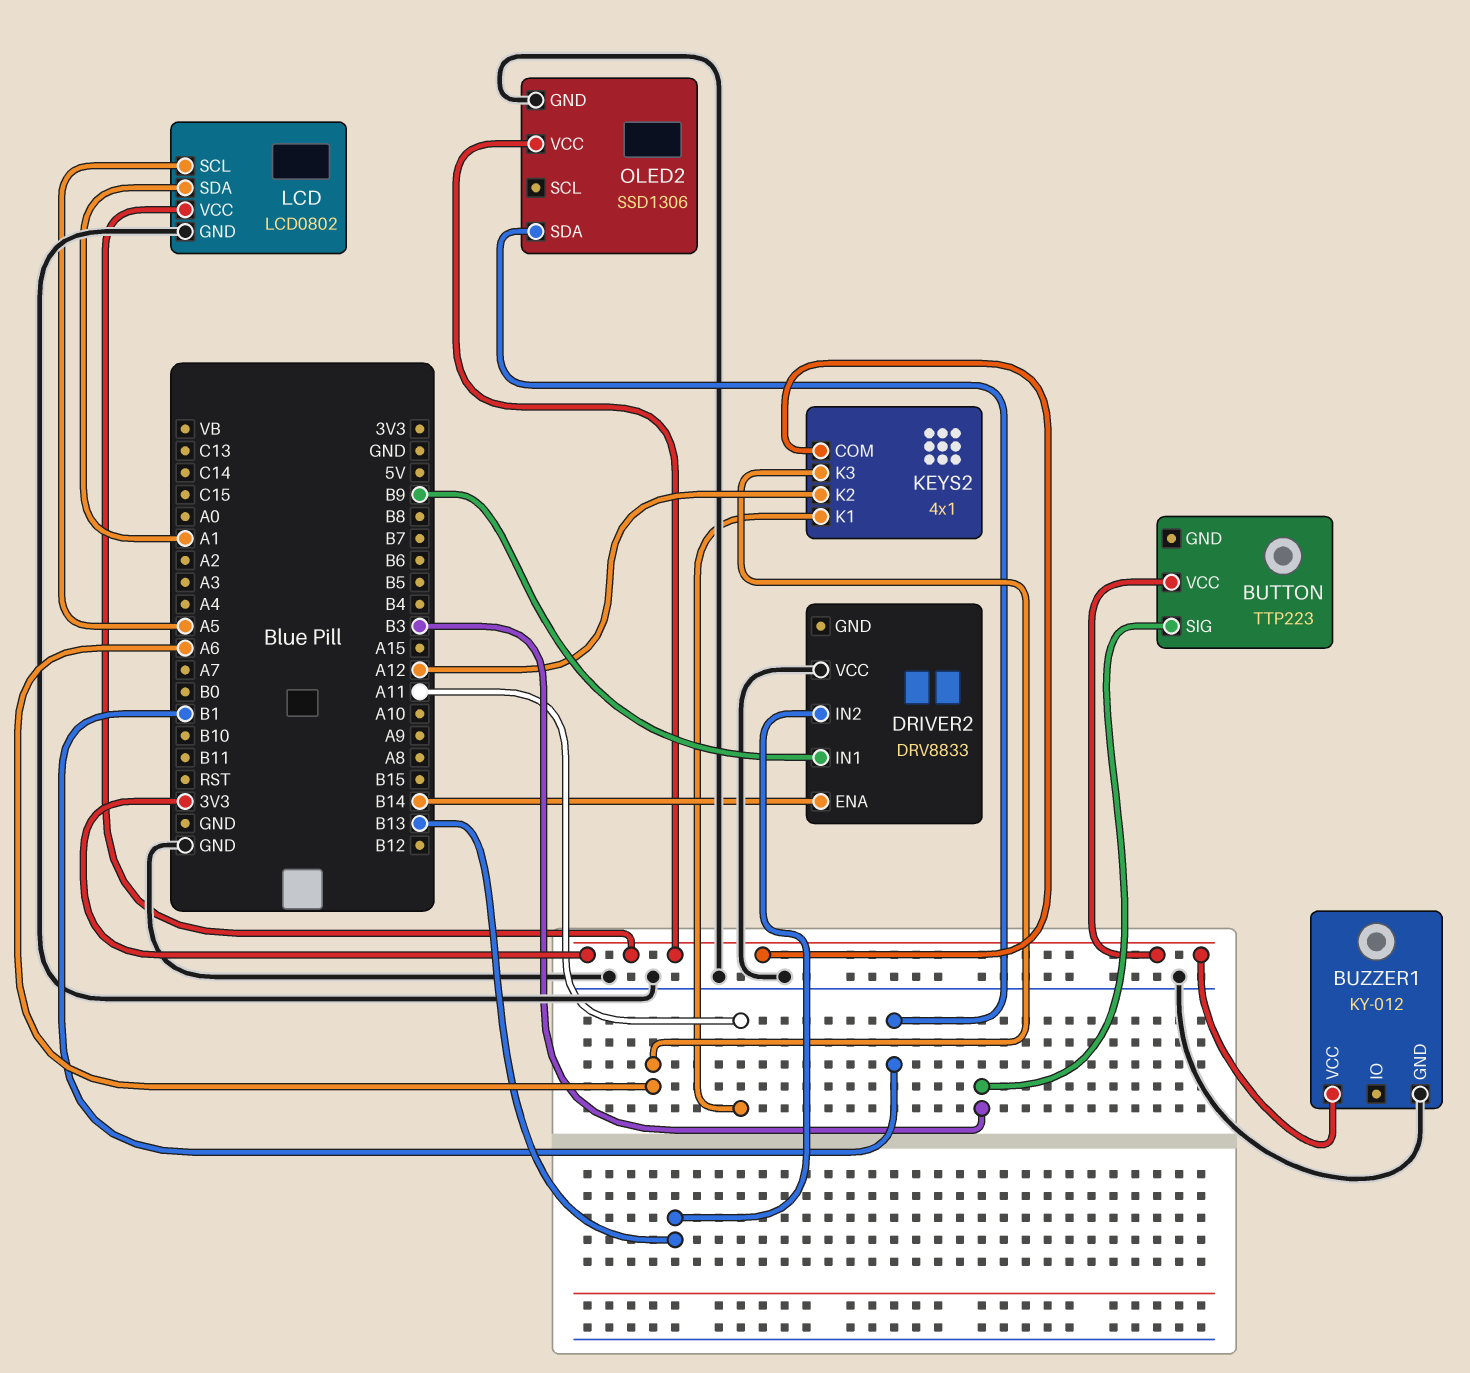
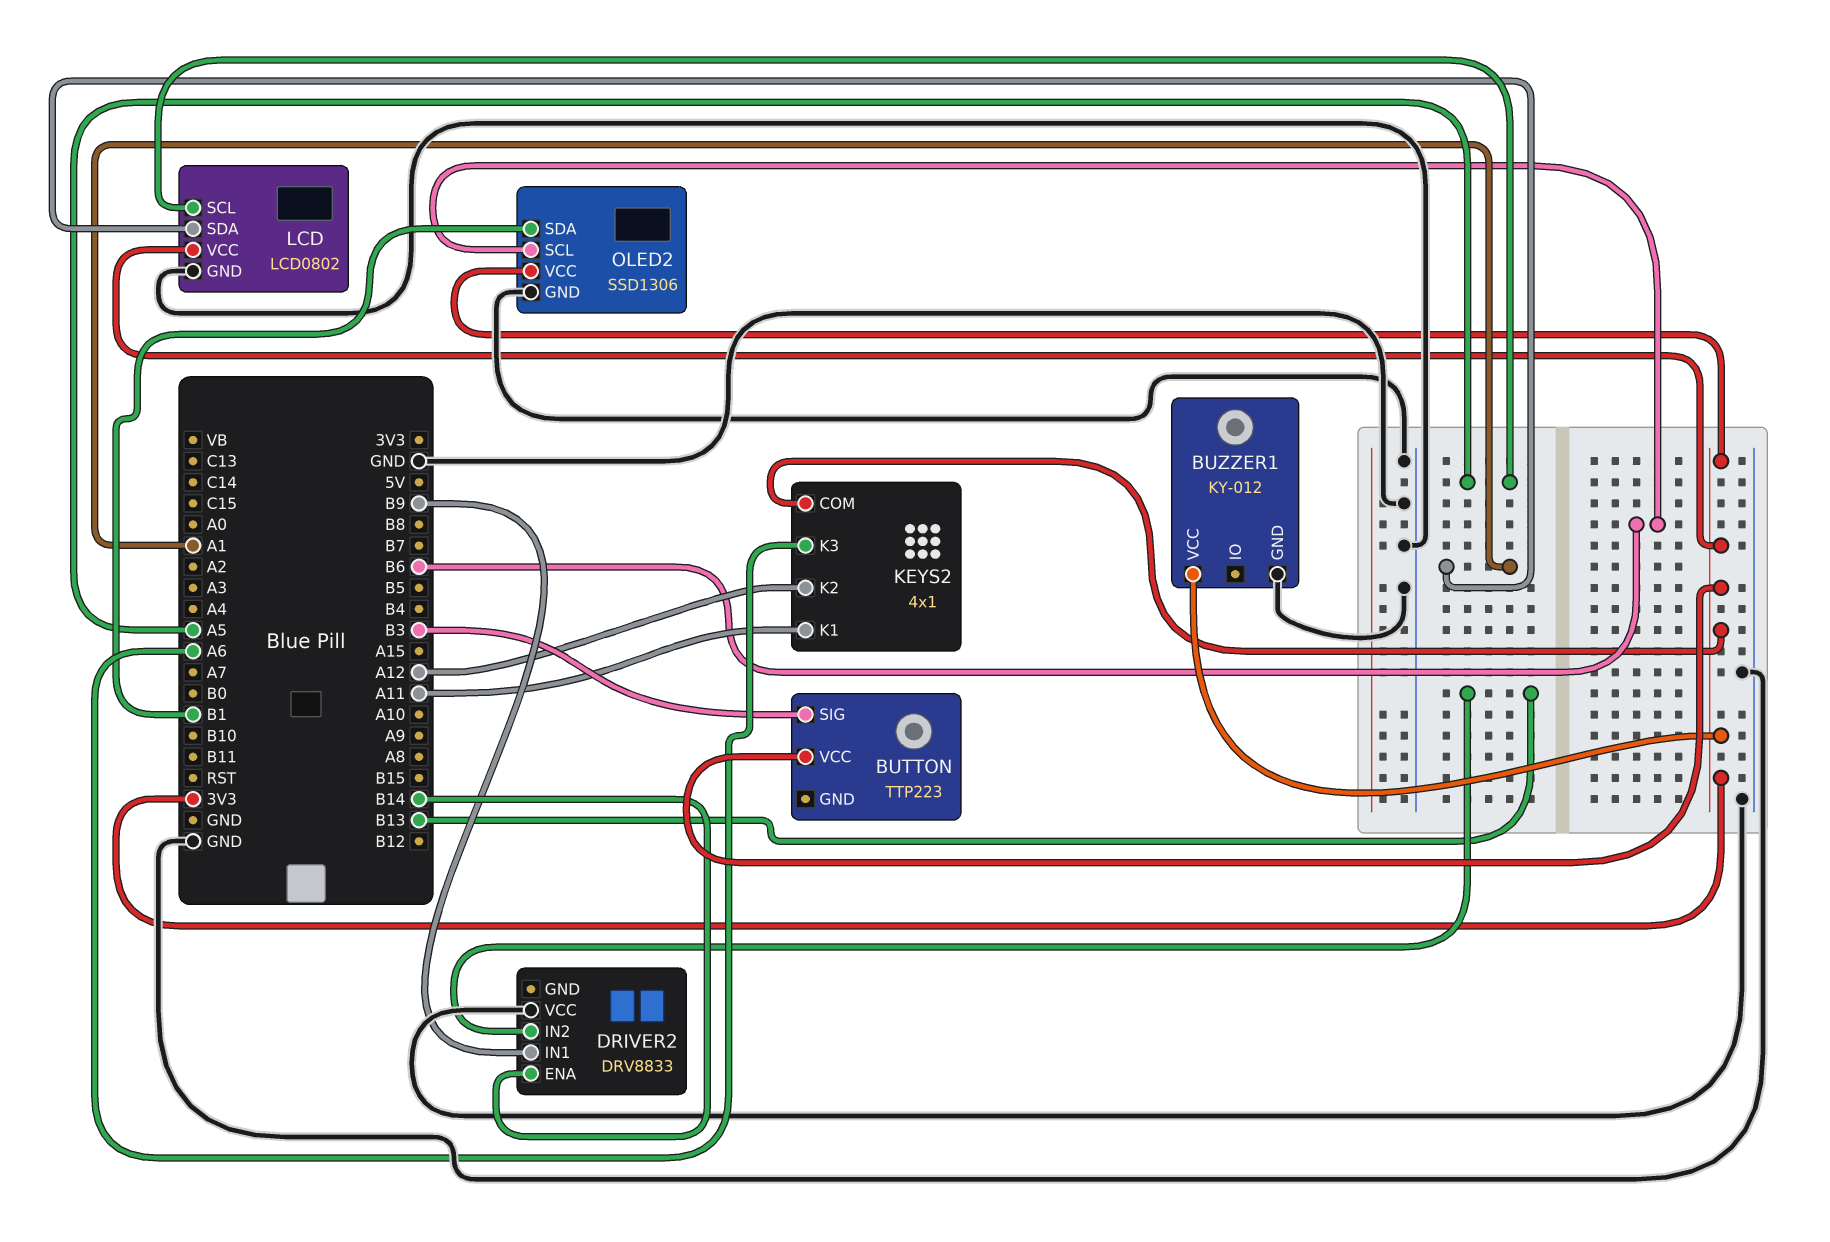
OLED2 pin SCL: none -> B6

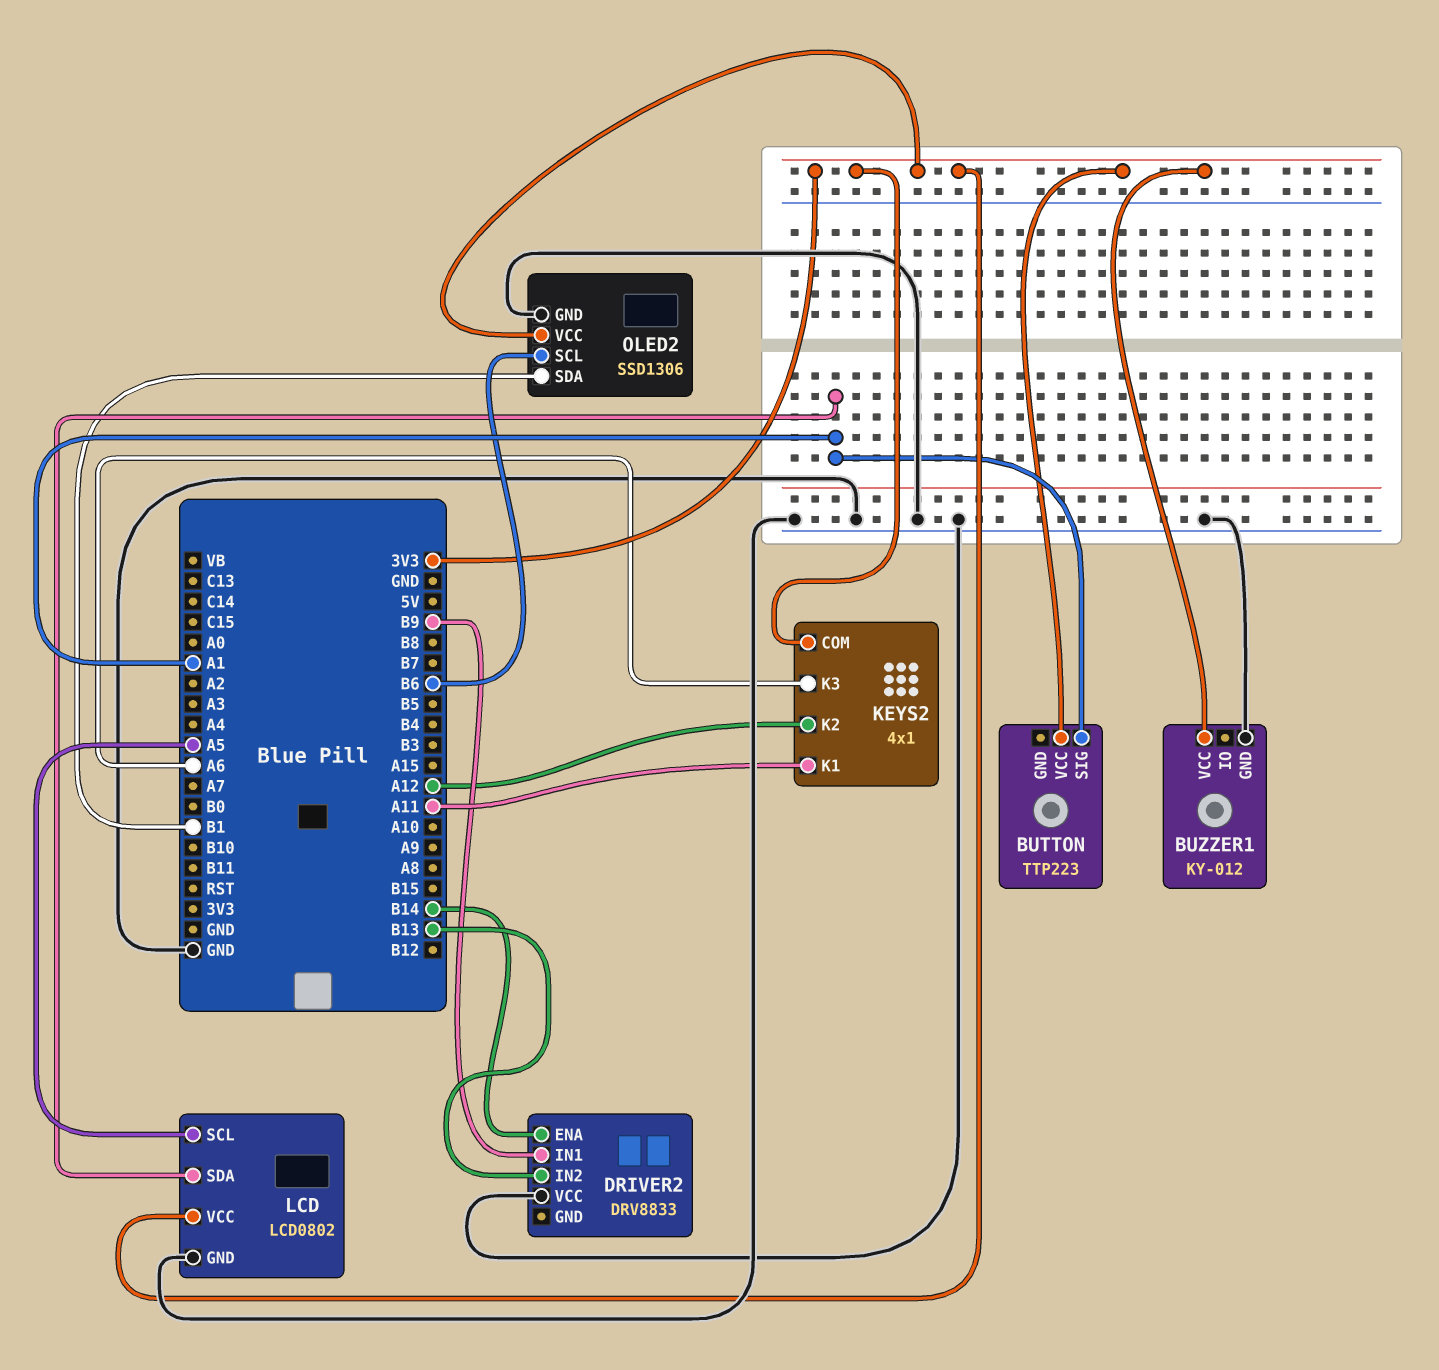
BUTTON pin SIG: B3 -> A1

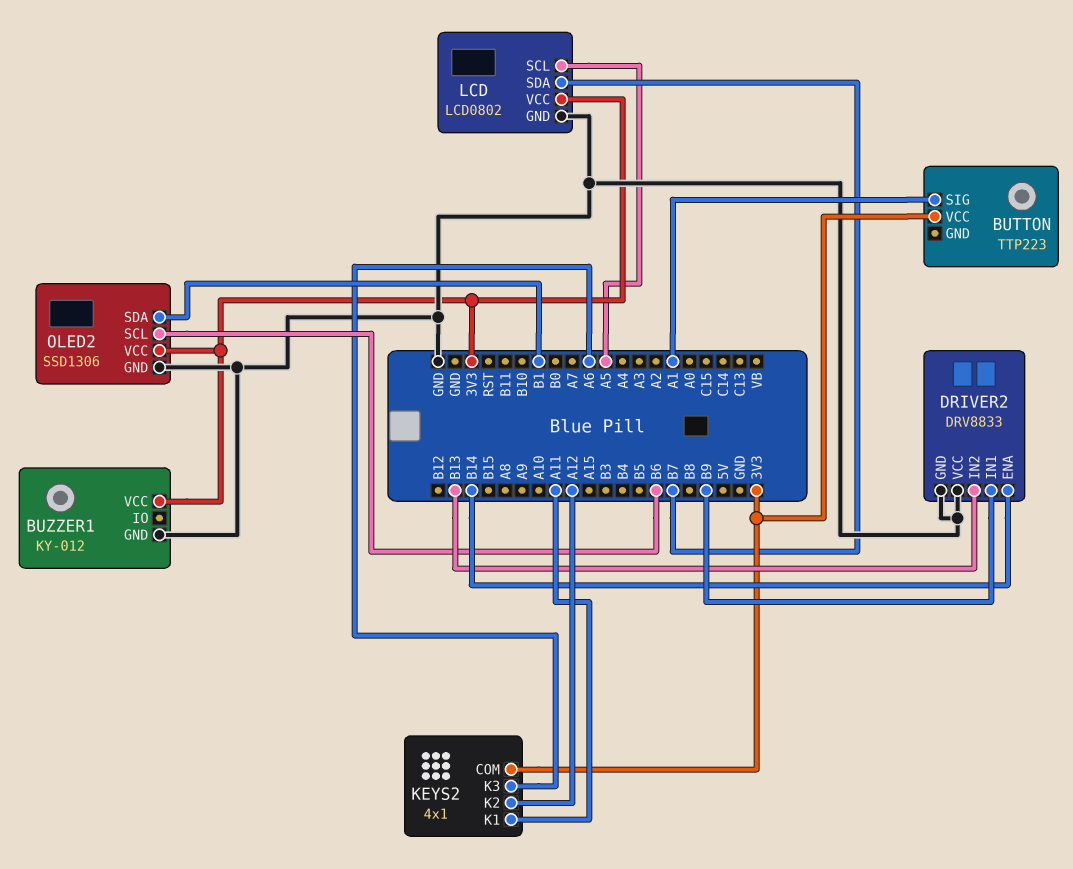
DRIVER2 pin GND: none -> GND
LCD pin SDA: A1 -> B7

